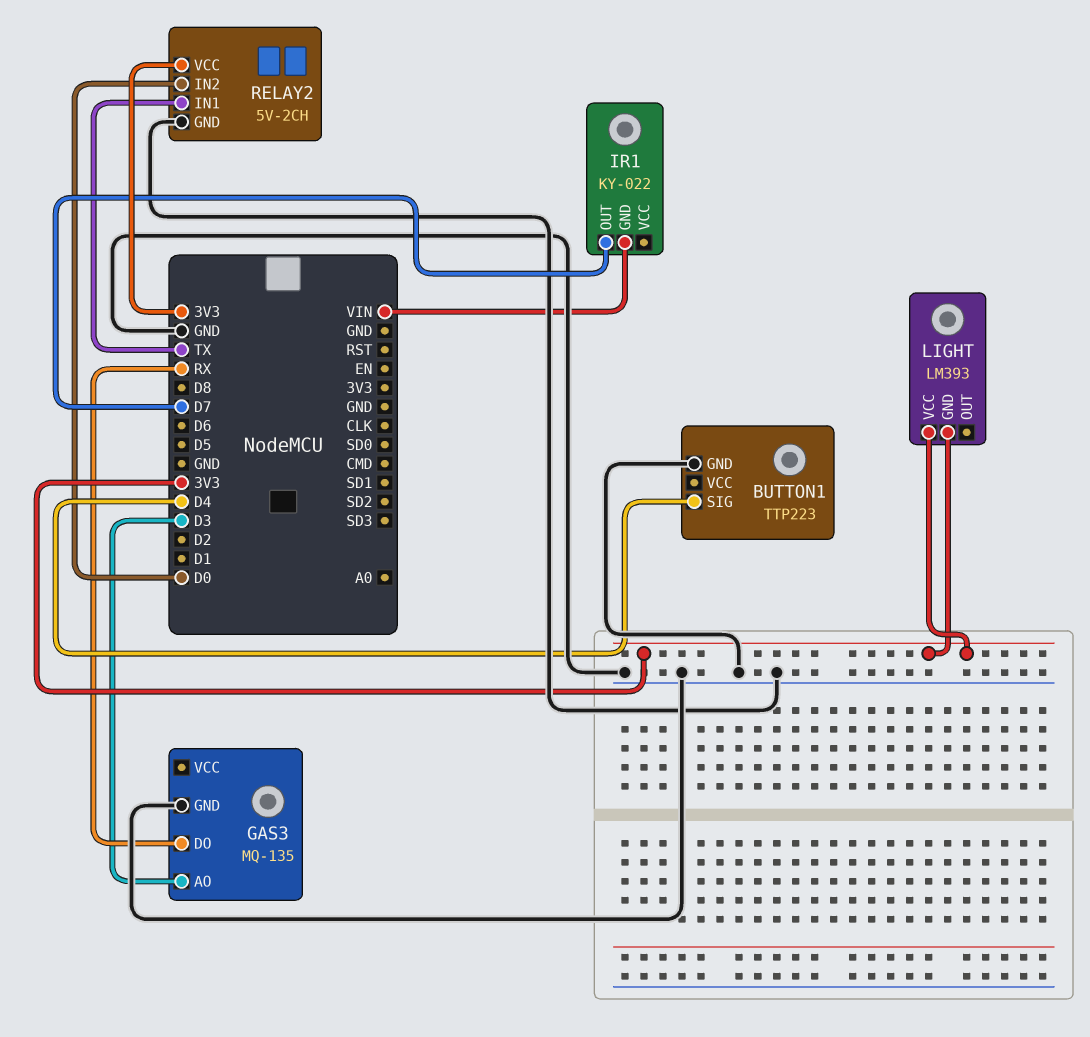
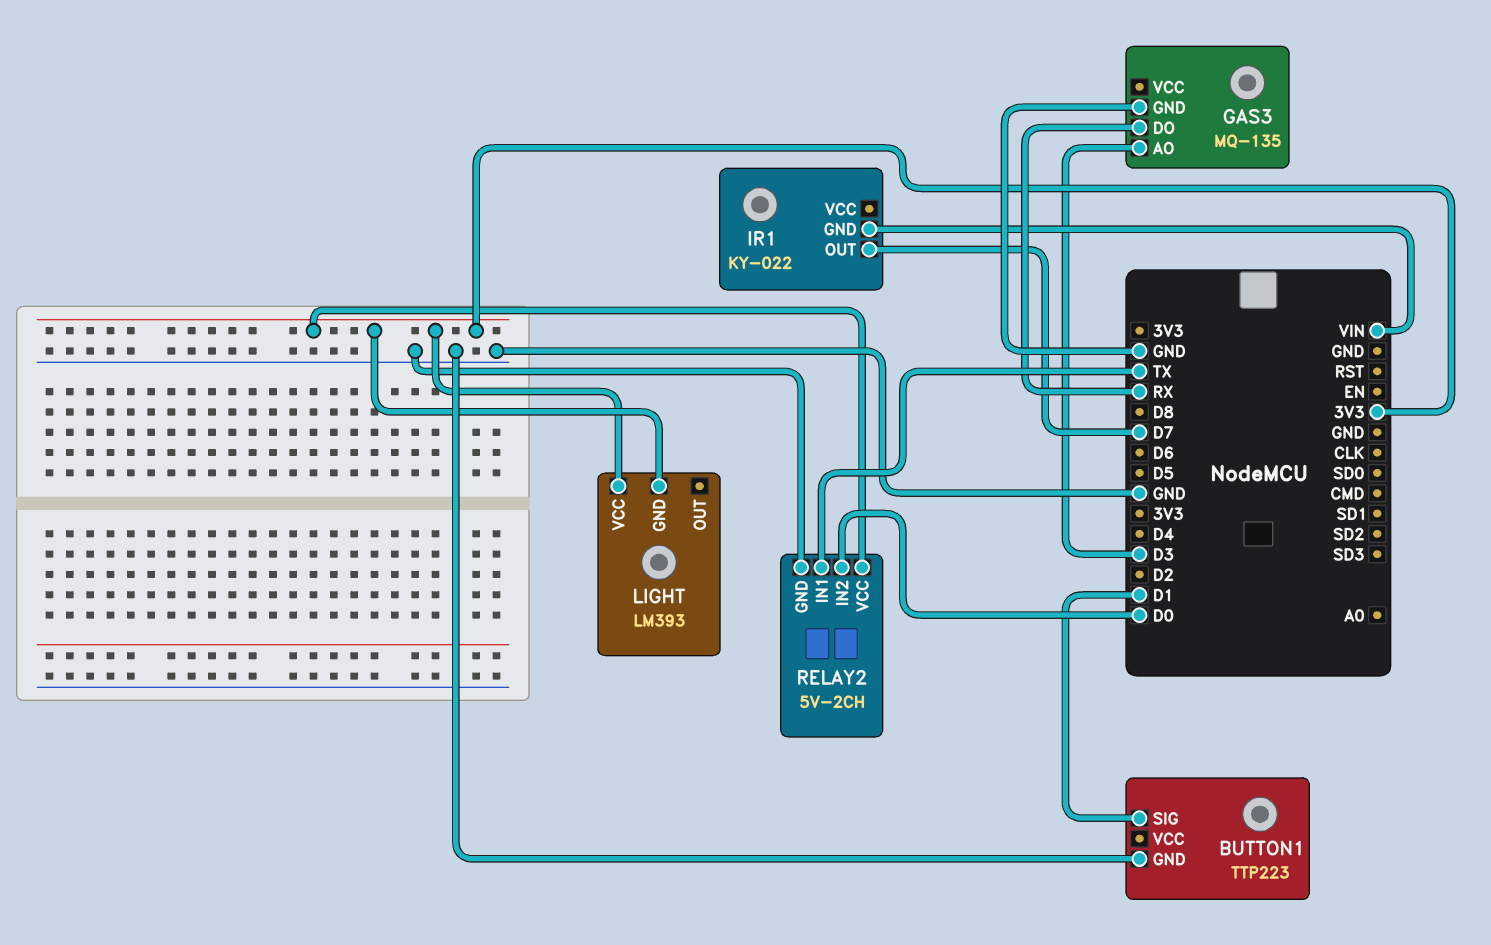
BUTTON1 pin SIG: D4 -> D1

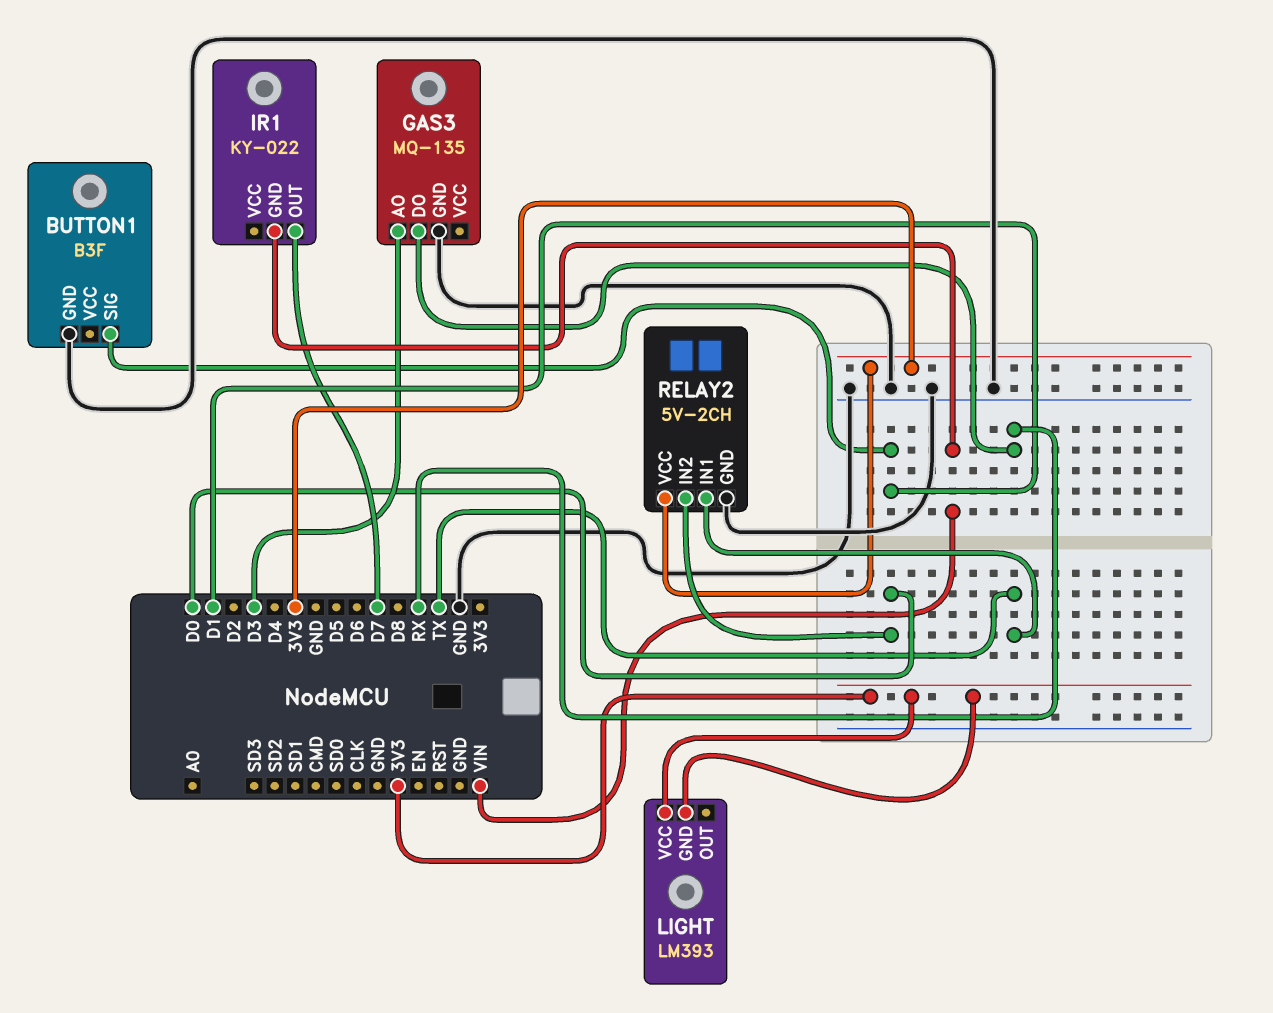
BUTTON1: TTP223 -> B3F

